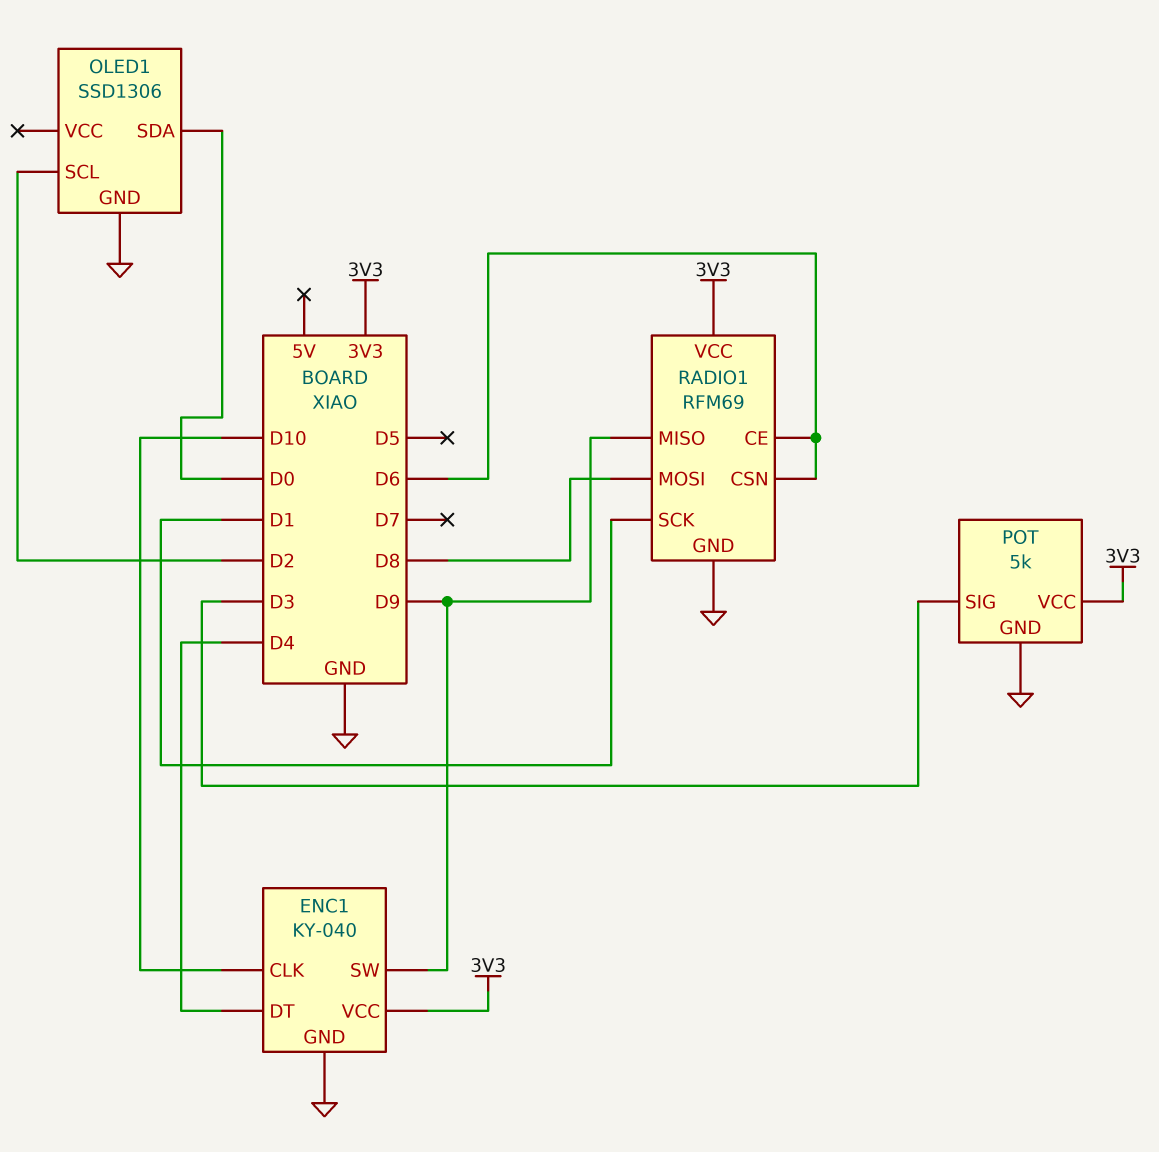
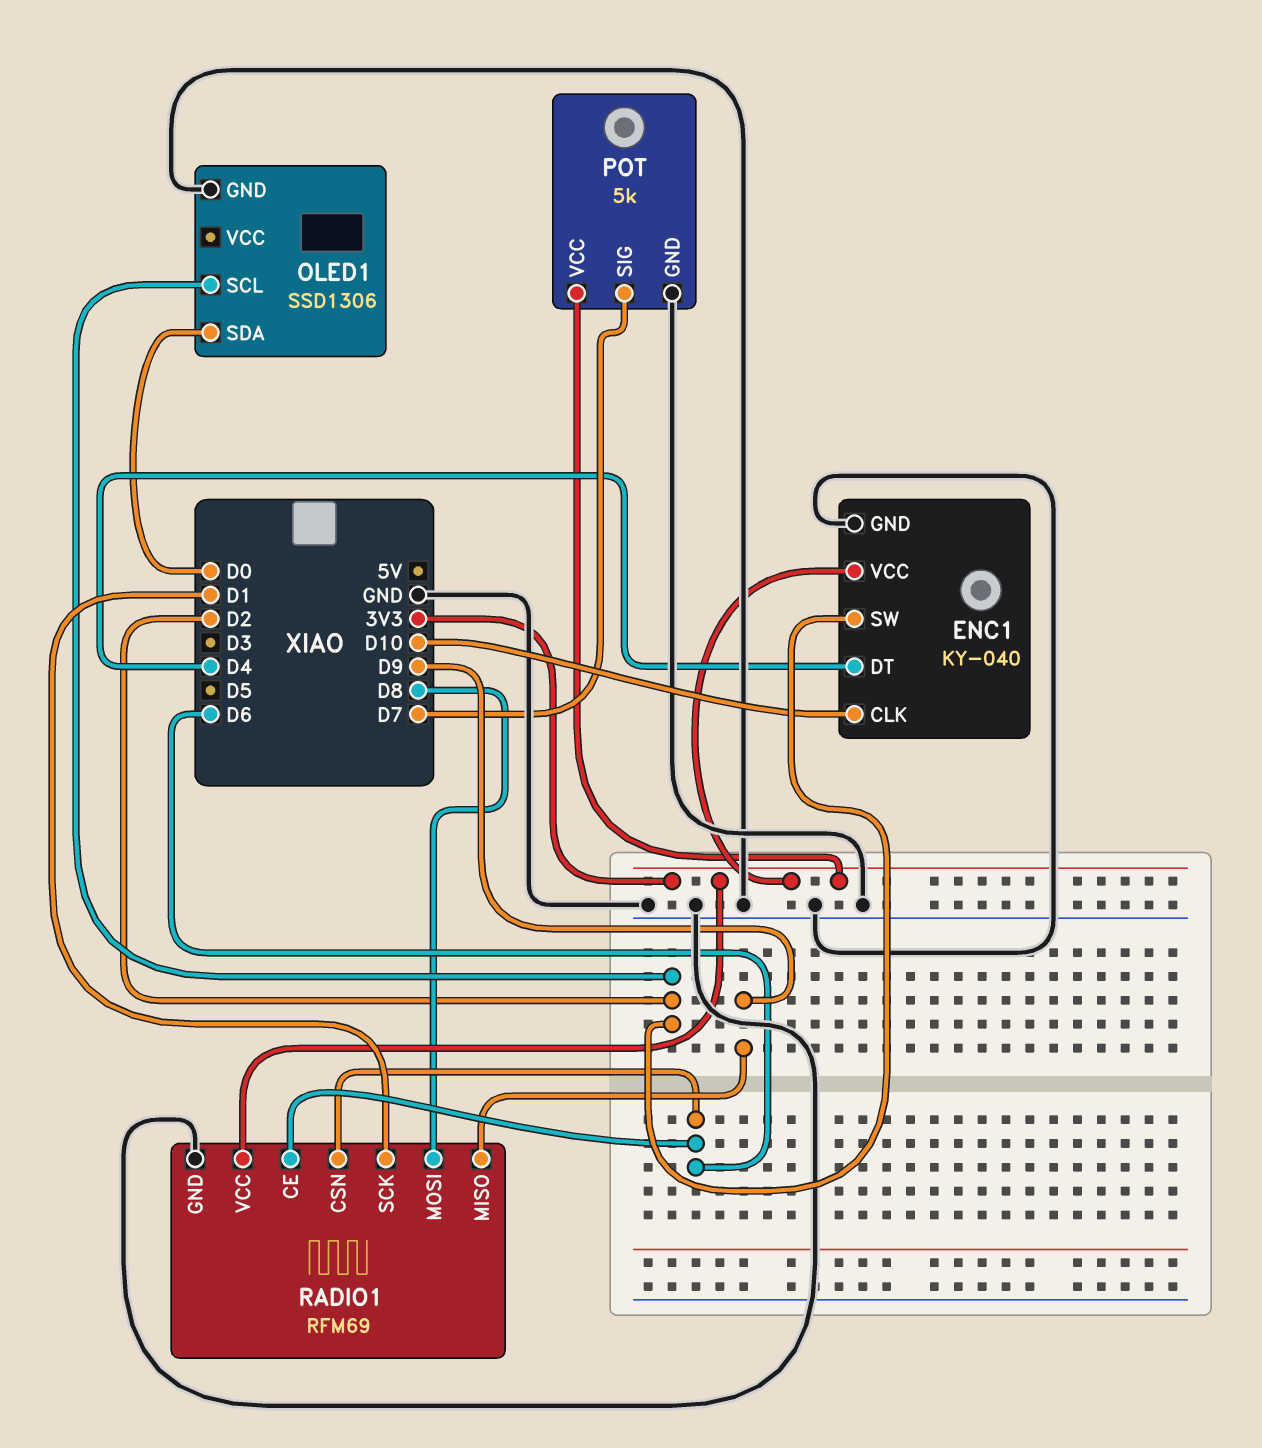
ENC1 pin SW: D9 -> D2
POT pin SIG: D3 -> D7

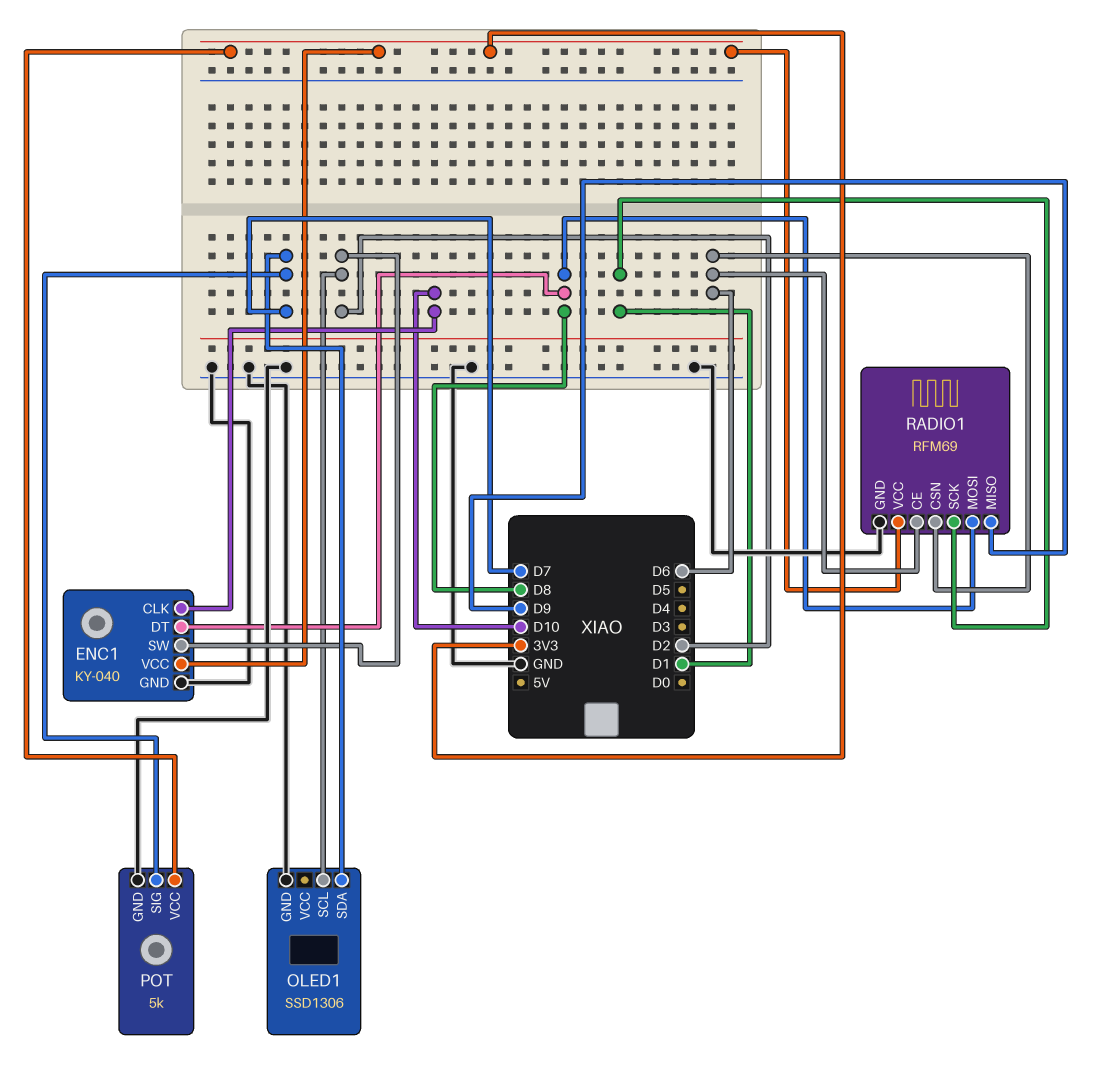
ENC1 pin DT: D4 -> D8
OLED1 pin SDA: D0 -> D7

